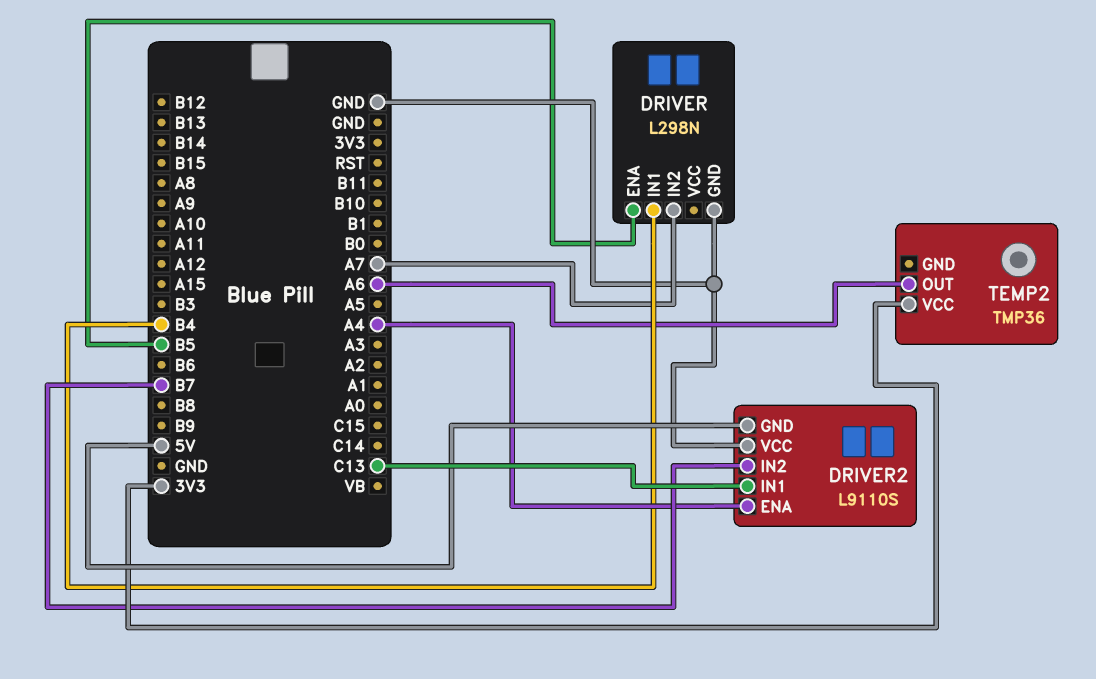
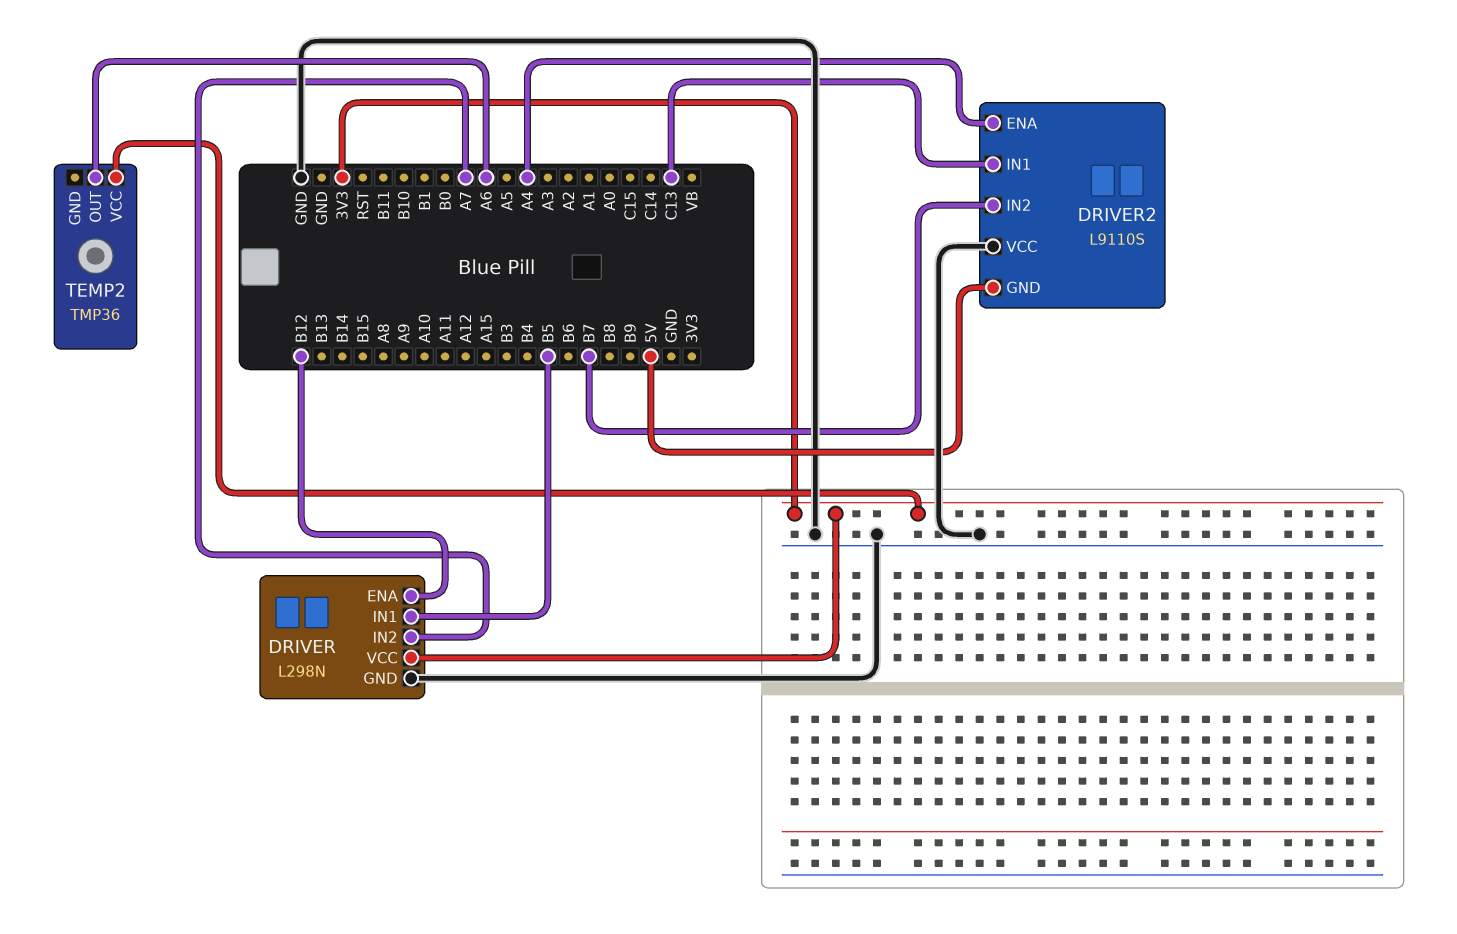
DRIVER pin ENA: B5 -> B12
DRIVER pin IN1: B4 -> B5
DRIVER pin VCC: none -> 3V3

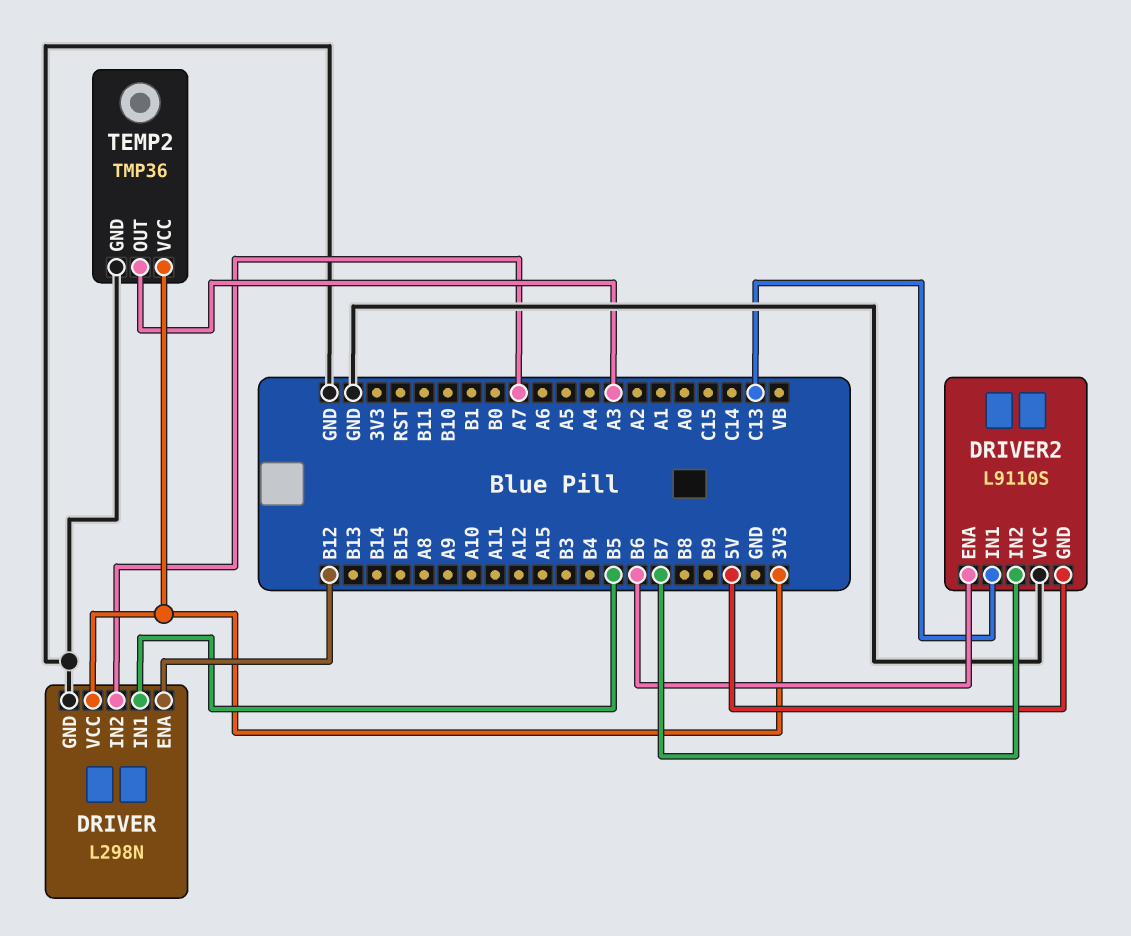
DRIVER2 pin ENA: A4 -> B6
TEMP2 pin GND: none -> GND
TEMP2 pin OUT: A6 -> A3

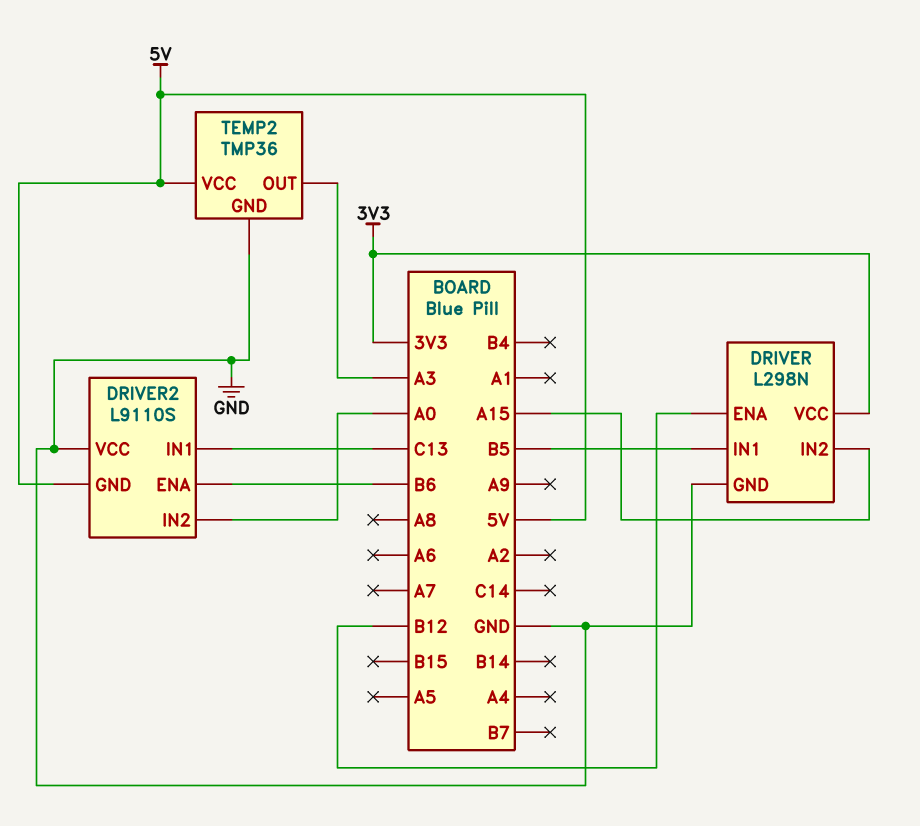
DRIVER pin IN2: A7 -> A15
DRIVER2 pin IN2: B7 -> A0
TEMP2 pin VCC: 3V3 -> 5V

